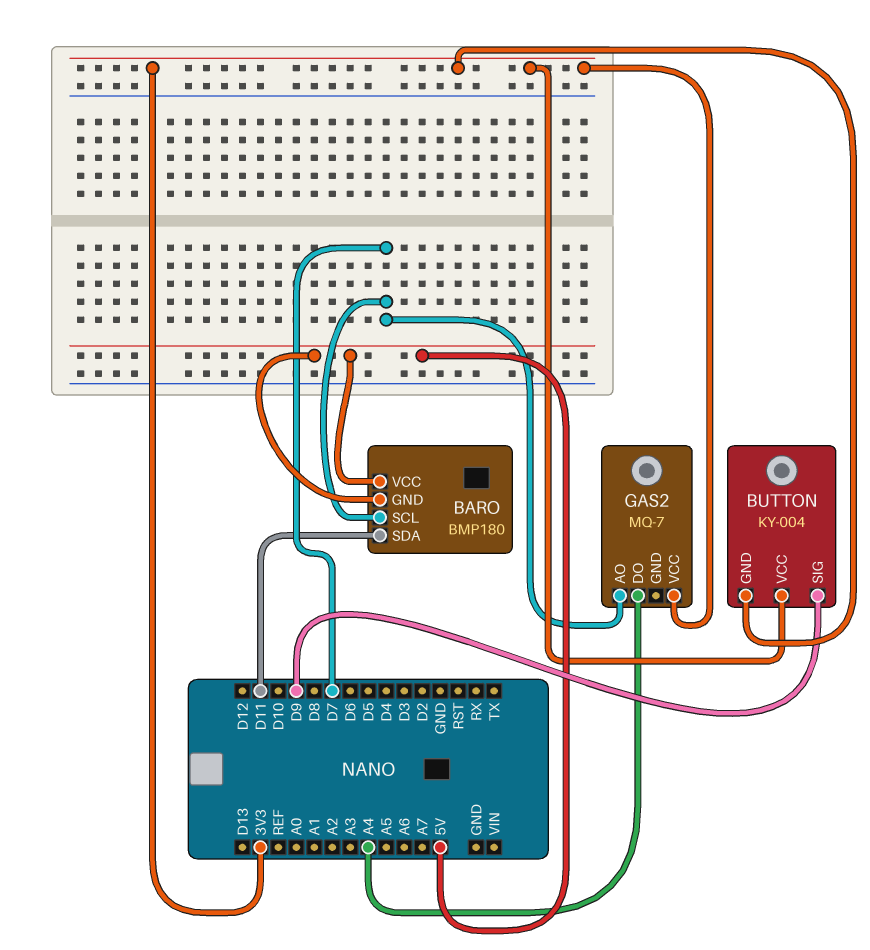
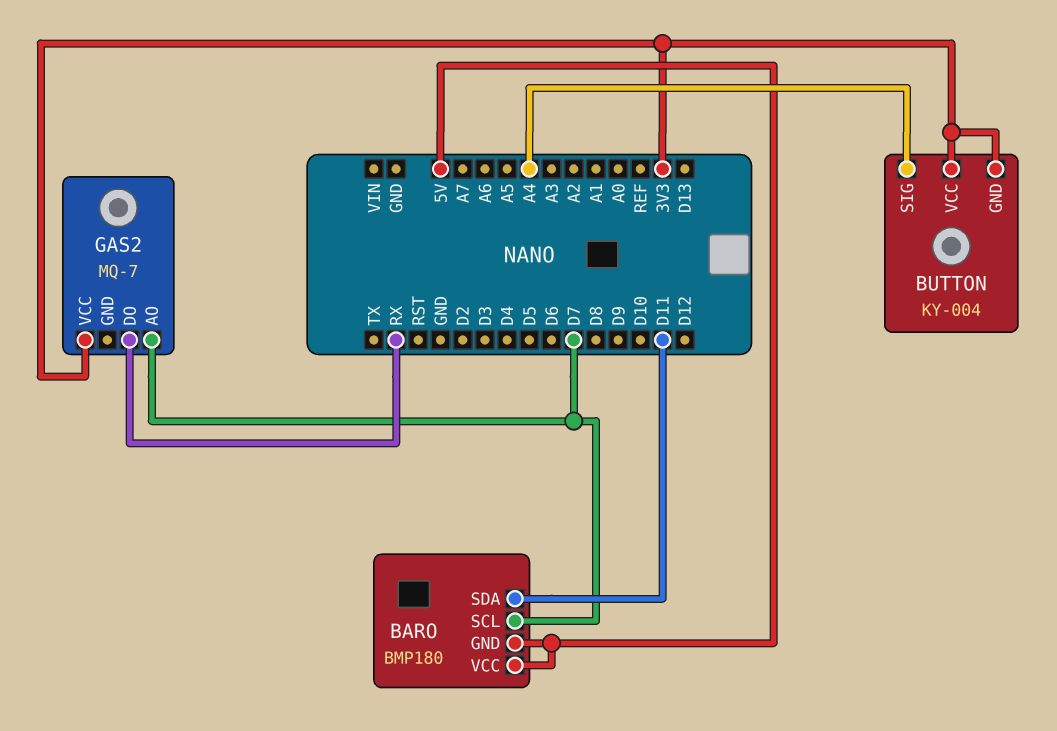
BUTTON pin SIG: D9 -> A4
GAS2 pin DO: A4 -> RX

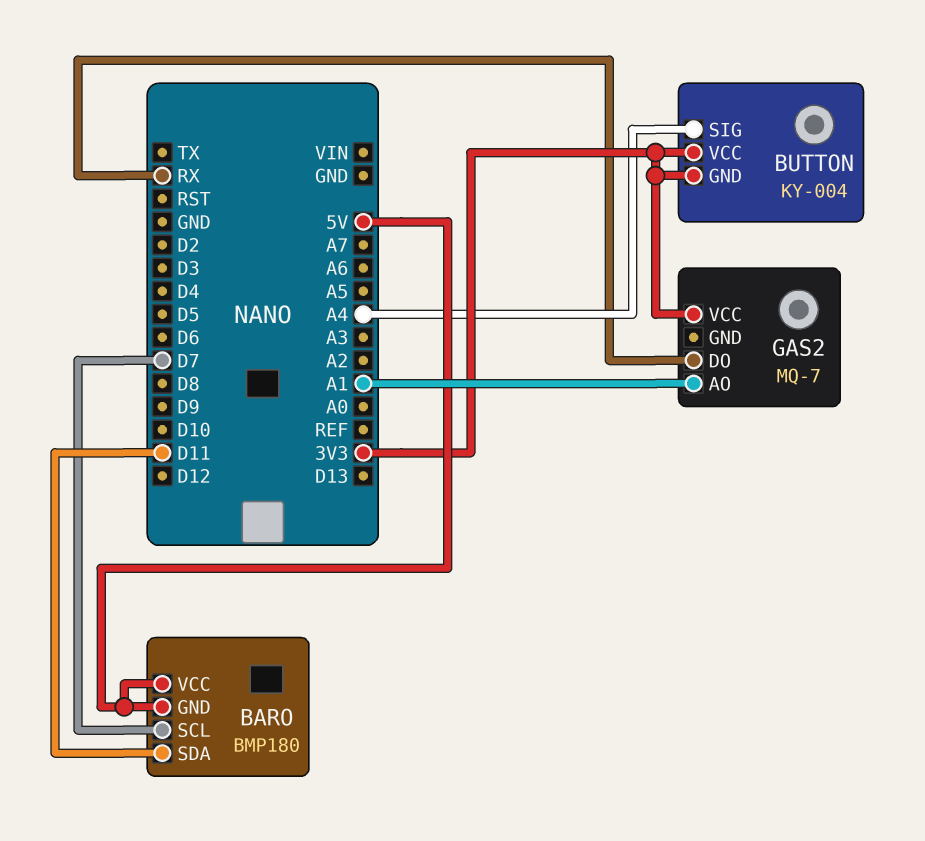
GAS2 pin AO: D7 -> A1

